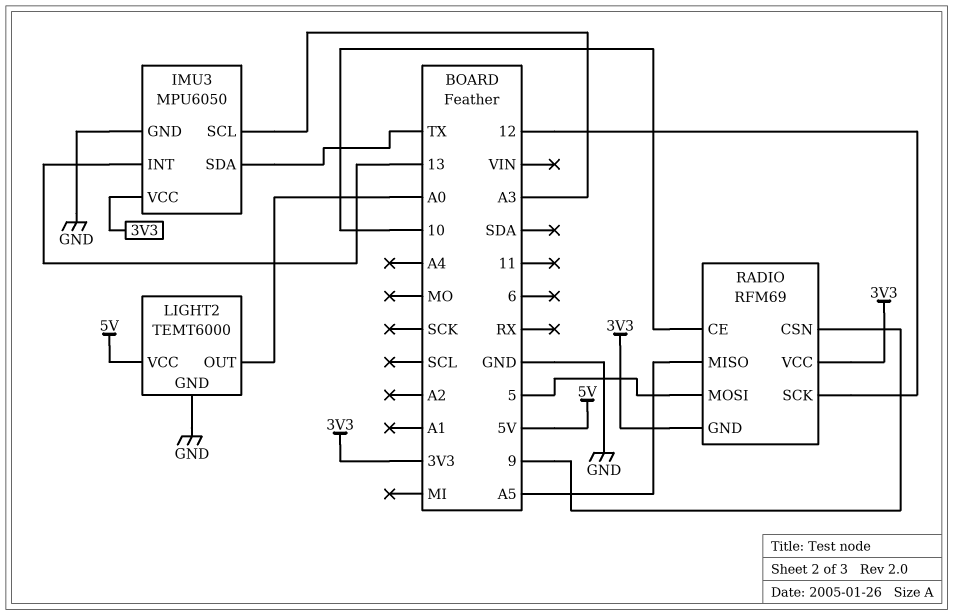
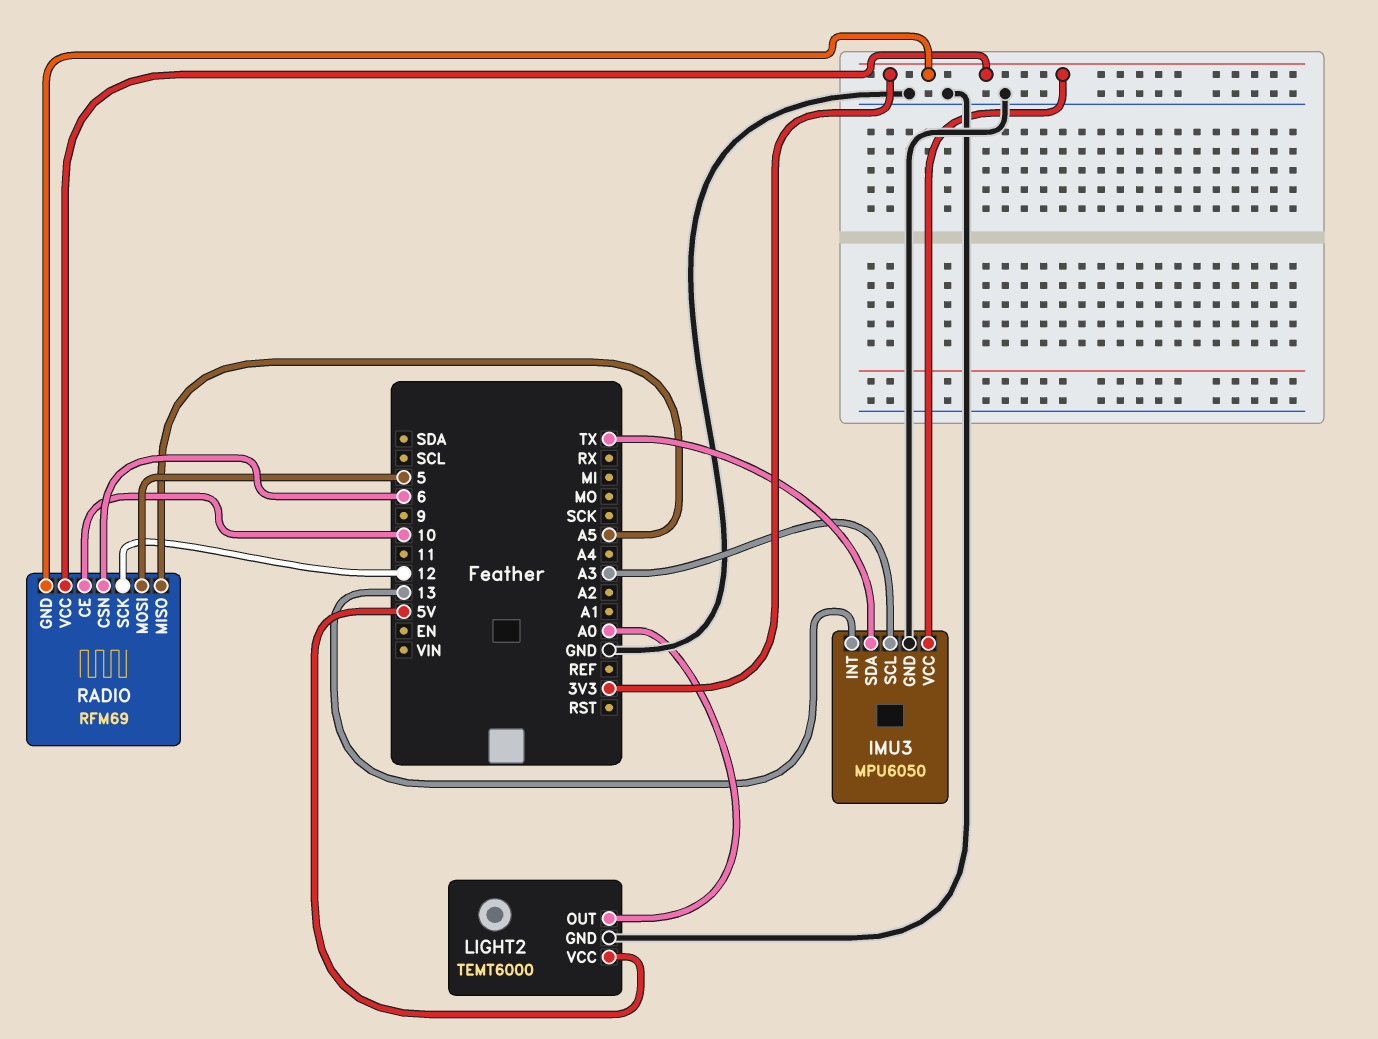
RADIO pin CSN: 9 -> 6

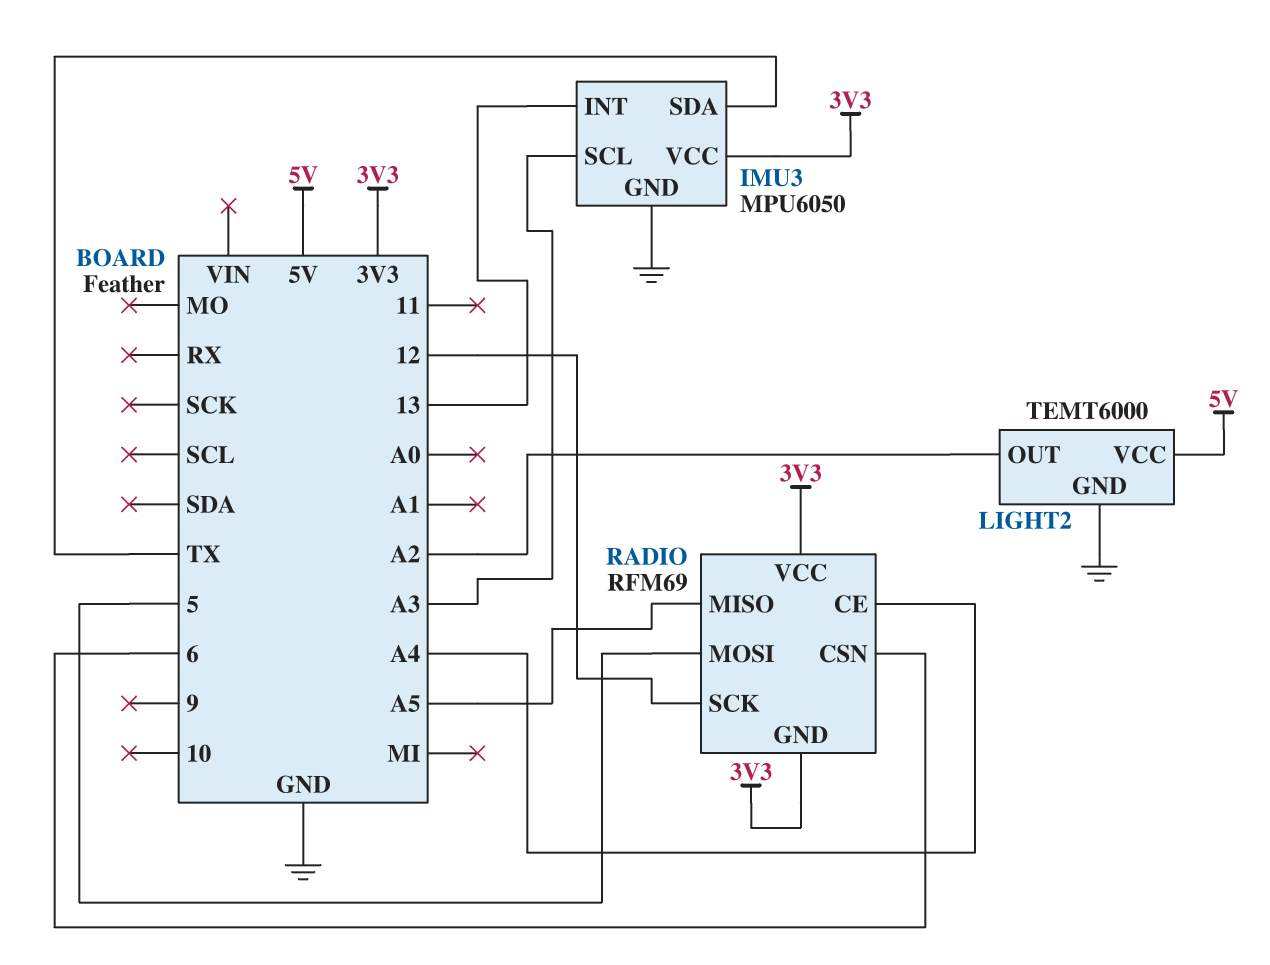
LIGHT2 pin OUT: A0 -> A2
RADIO pin CE: 10 -> A4

